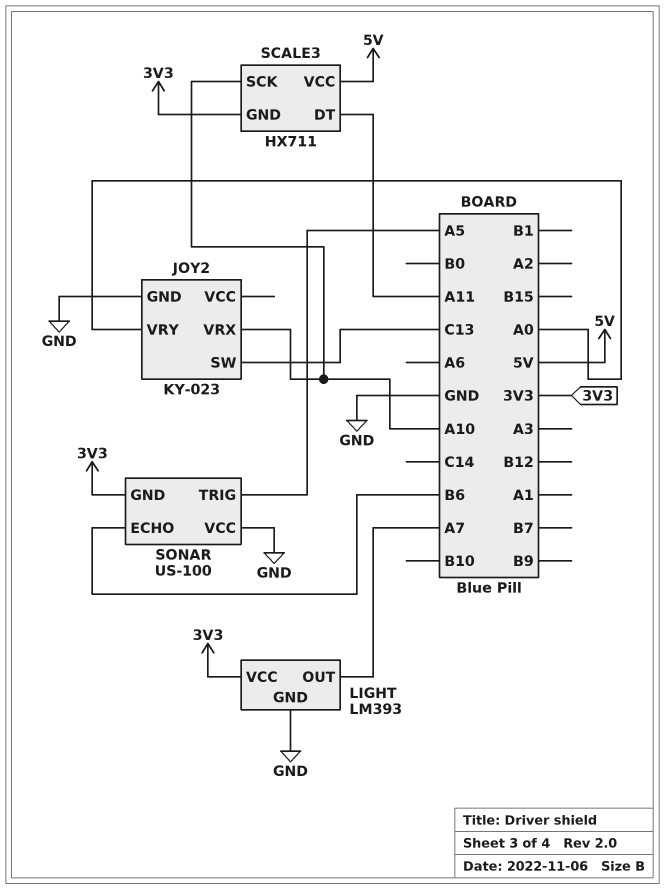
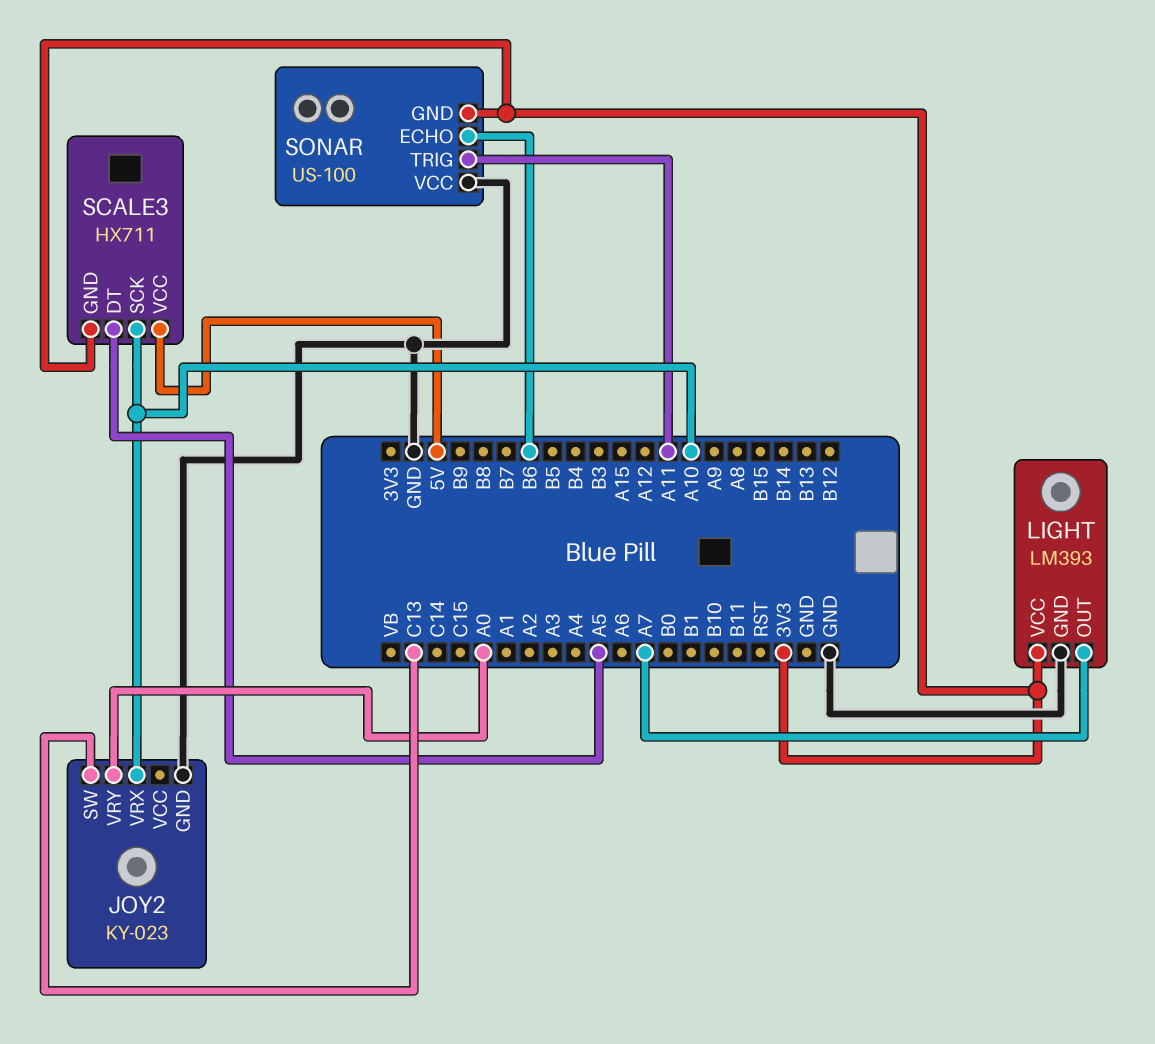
SCALE3 pin DT: A11 -> A5
SONAR pin TRIG: A5 -> A11

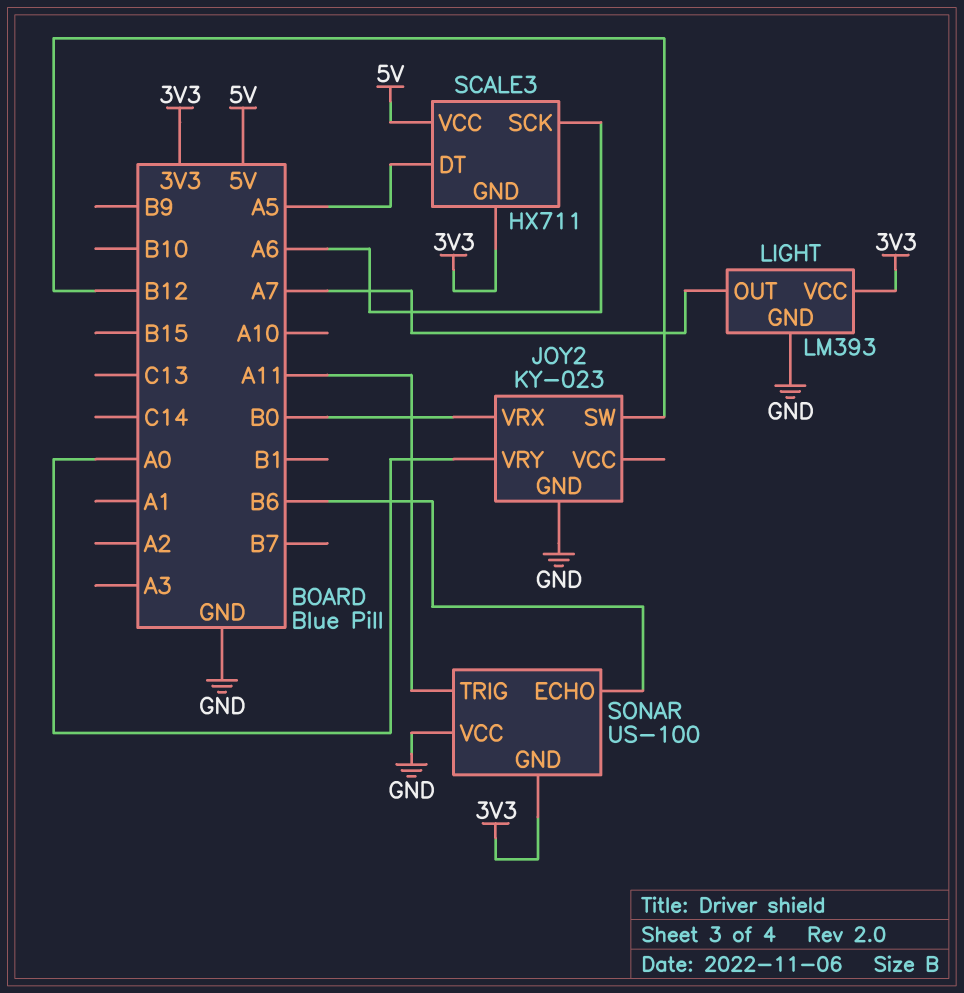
JOY2 pin SW: C13 -> B12
JOY2 pin VRX: A10 -> B0
SCALE3 pin SCK: A10 -> A6

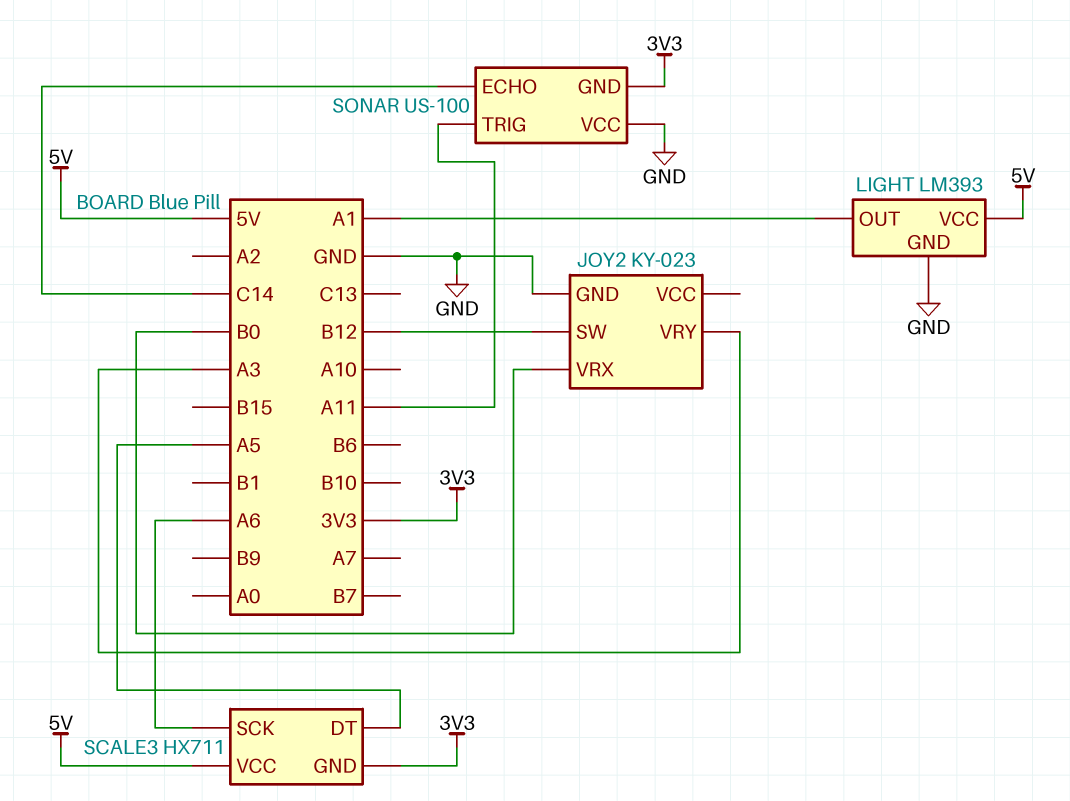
JOY2 pin VRY: A0 -> A3
LIGHT pin OUT: A7 -> A1
LIGHT pin VCC: 3V3 -> 5V
SONAR pin ECHO: B6 -> C14

